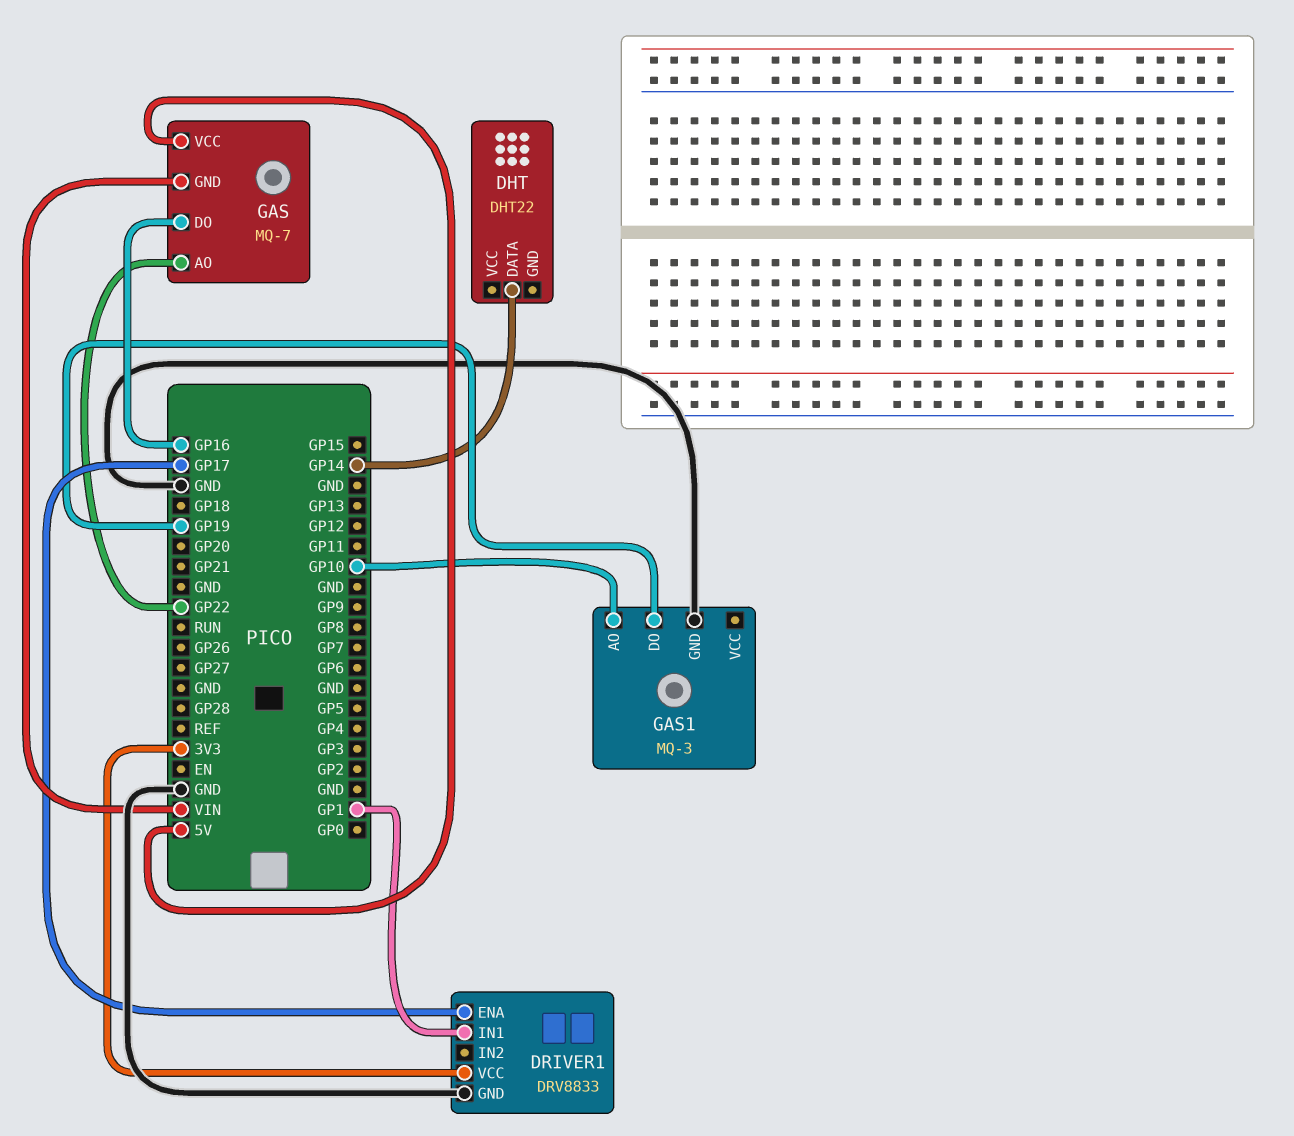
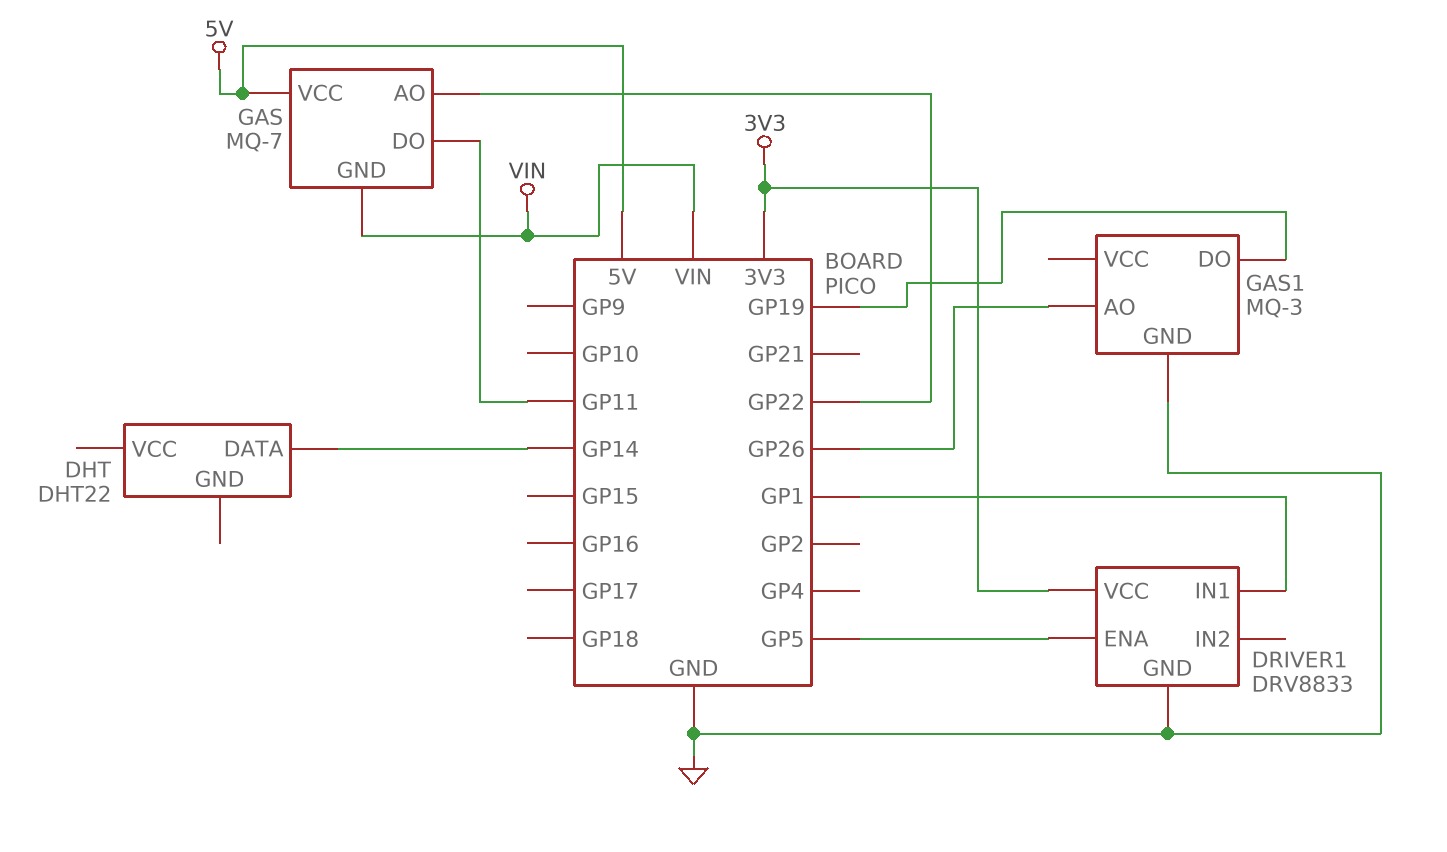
DRIVER1 pin ENA: GP17 -> GP5
GAS pin DO: GP16 -> GP11
GAS1 pin AO: GP10 -> GP26

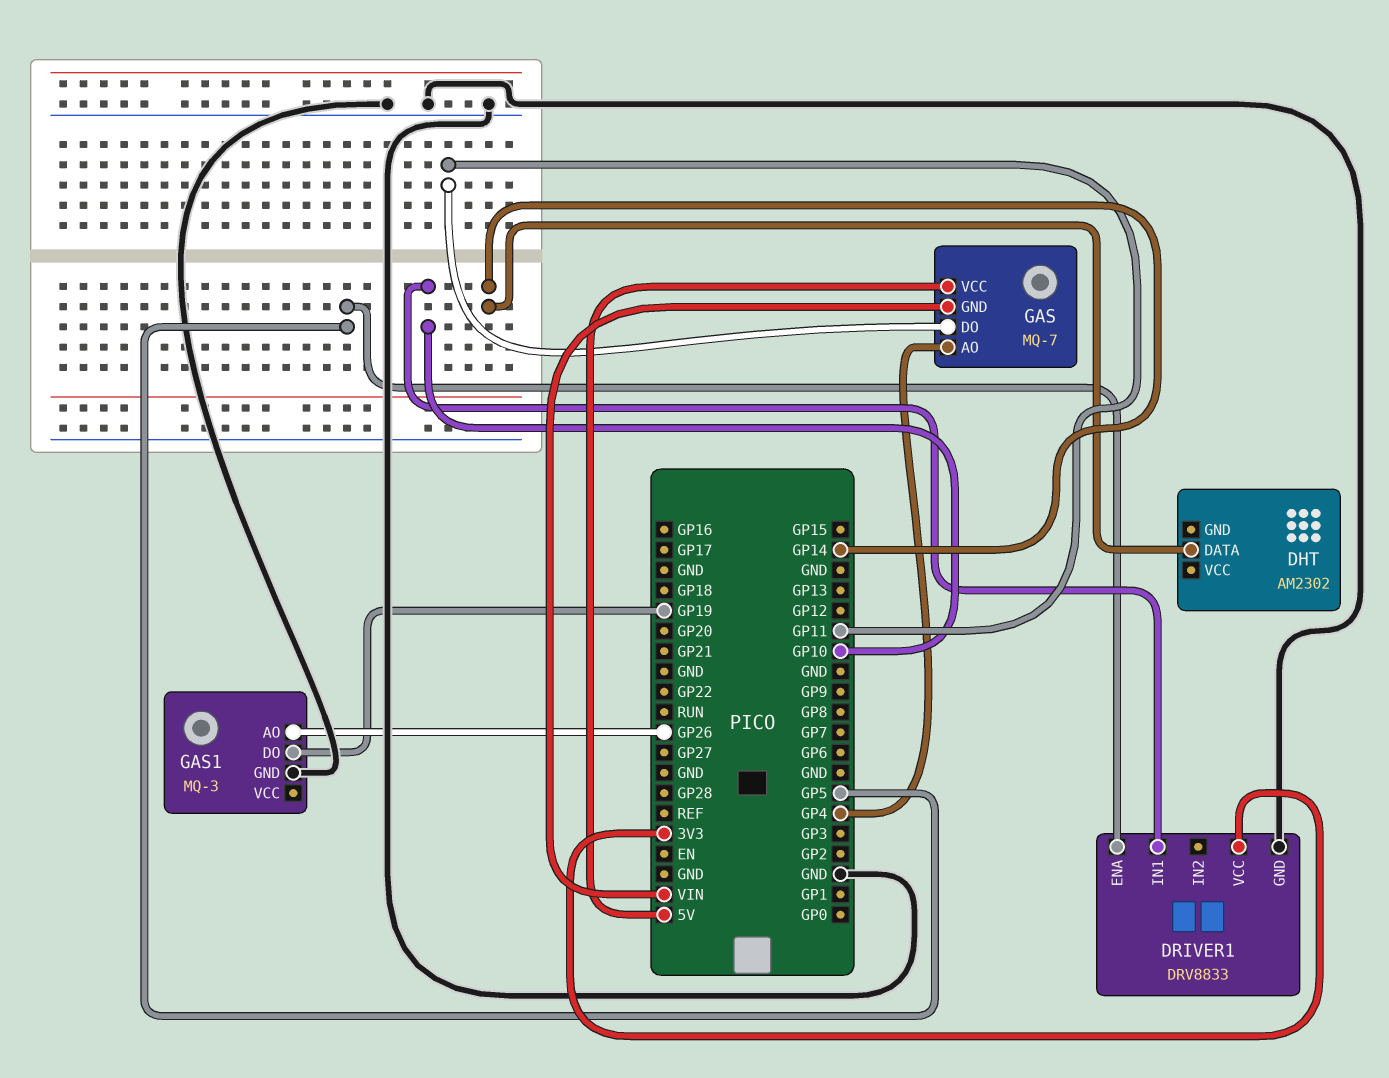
DHT: DHT22 -> AM2302
DRIVER1 pin IN1: GP1 -> GP10
GAS pin AO: GP22 -> GP4

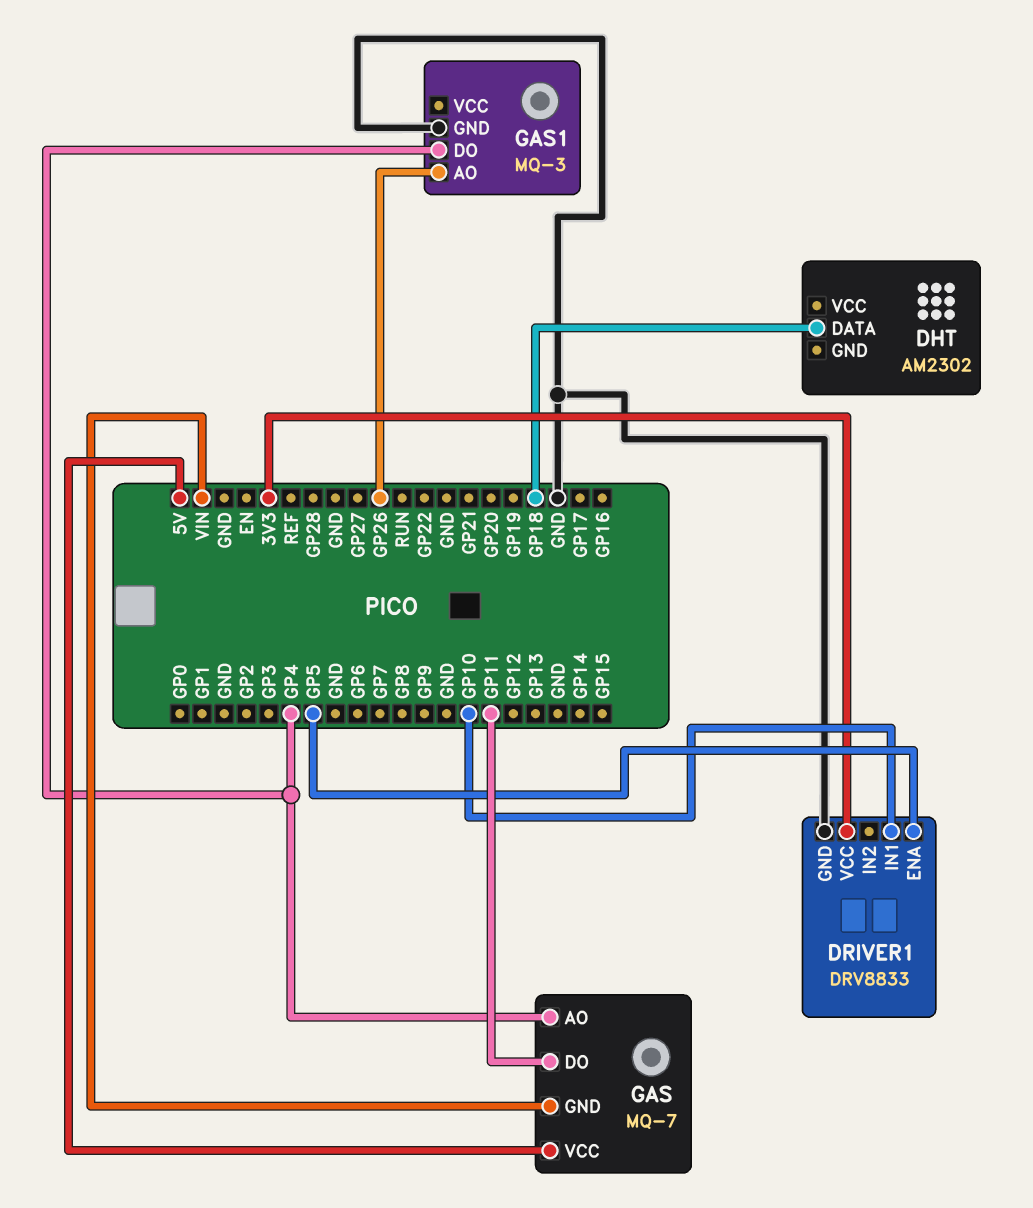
DHT pin DATA: GP14 -> GP18
GAS1 pin DO: GP19 -> GP4

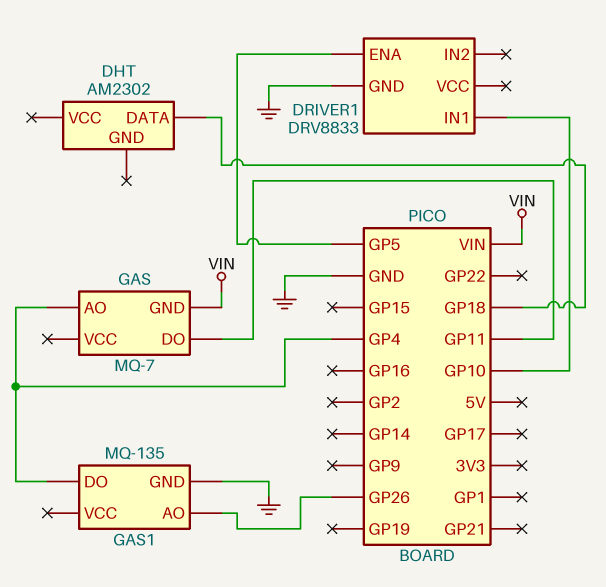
DRIVER1 pin VCC: 3V3 -> none
GAS pin VCC: 5V -> none
GAS1: MQ-3 -> MQ-135

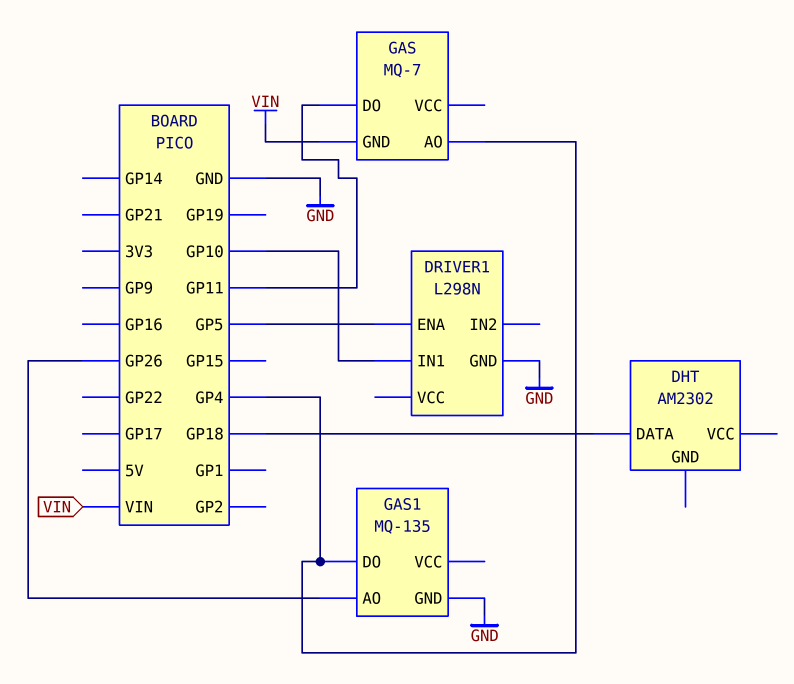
DRIVER1: DRV8833 -> L298N

